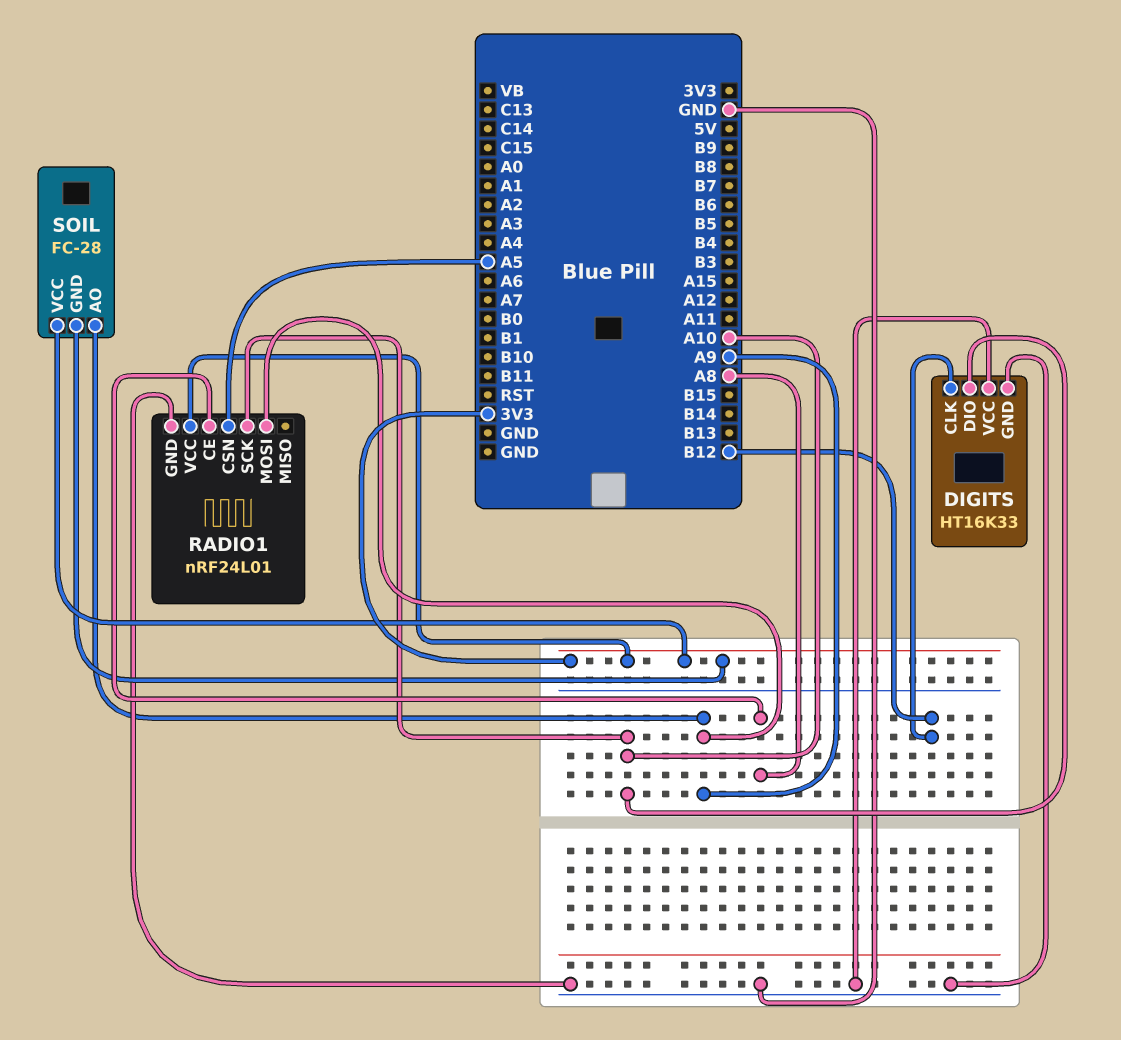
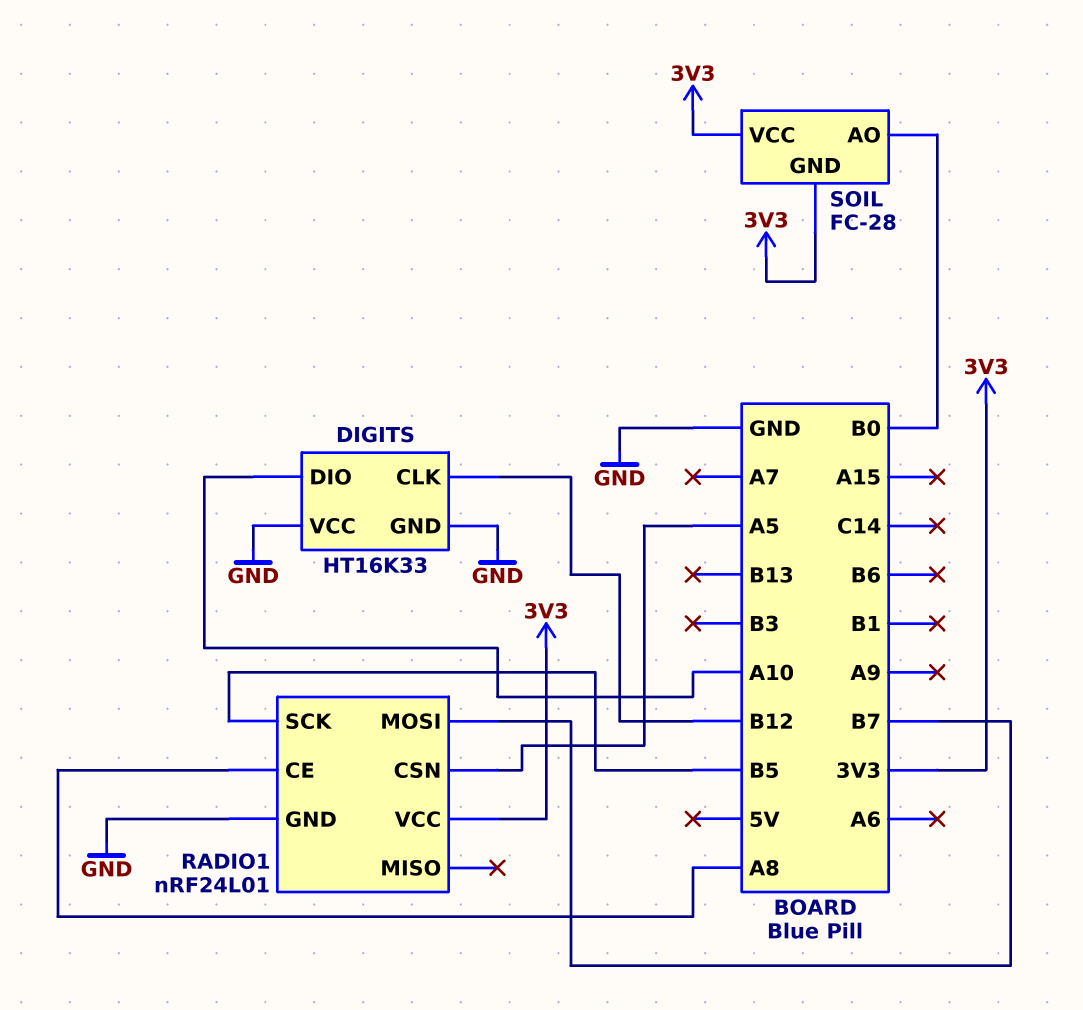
RADIO1 pin MOSI: A9 -> B7
RADIO1 pin SCK: A10 -> B5
SOIL pin AO: A9 -> B0

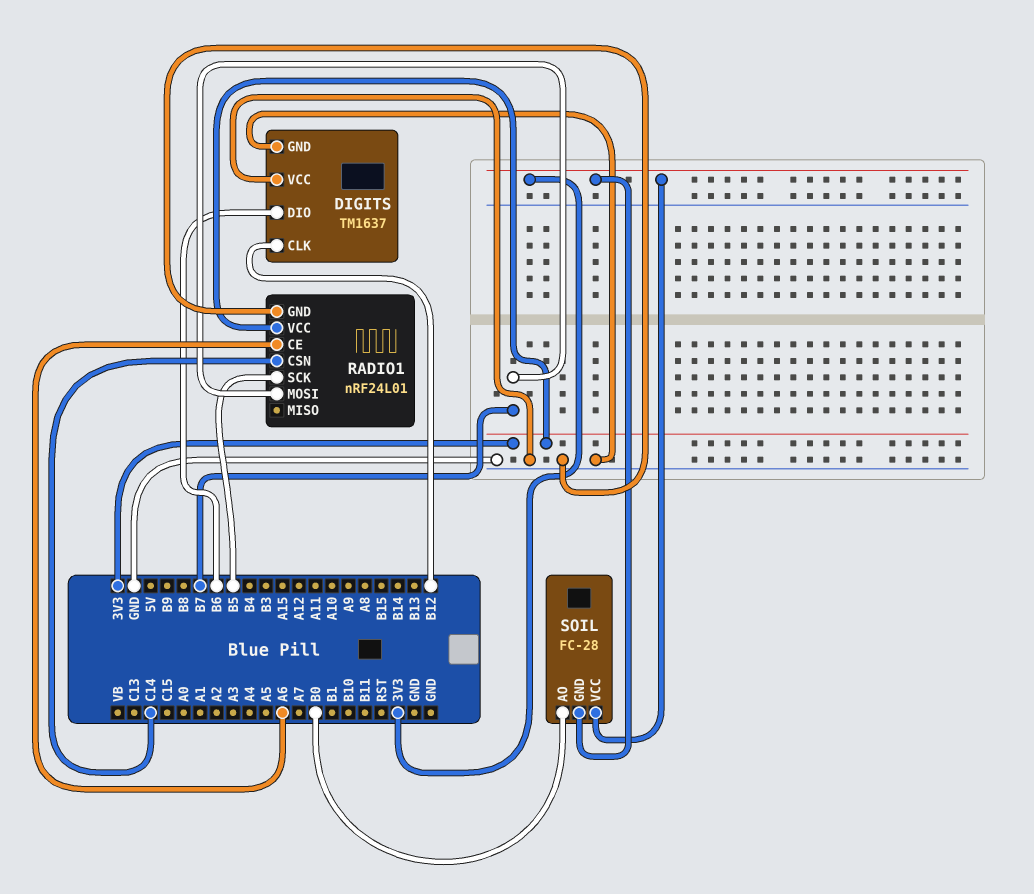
DIGITS: HT16K33 -> TM1637
DIGITS pin DIO: A10 -> B6
RADIO1 pin CE: A8 -> A6
RADIO1 pin CSN: A5 -> C14

